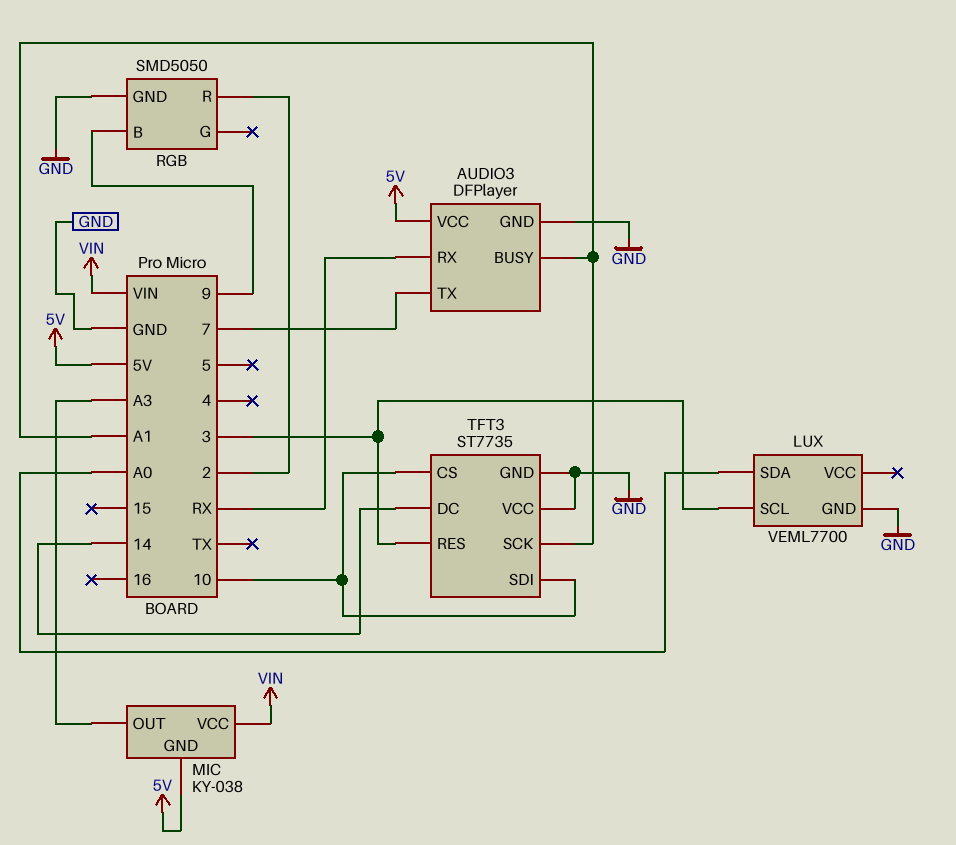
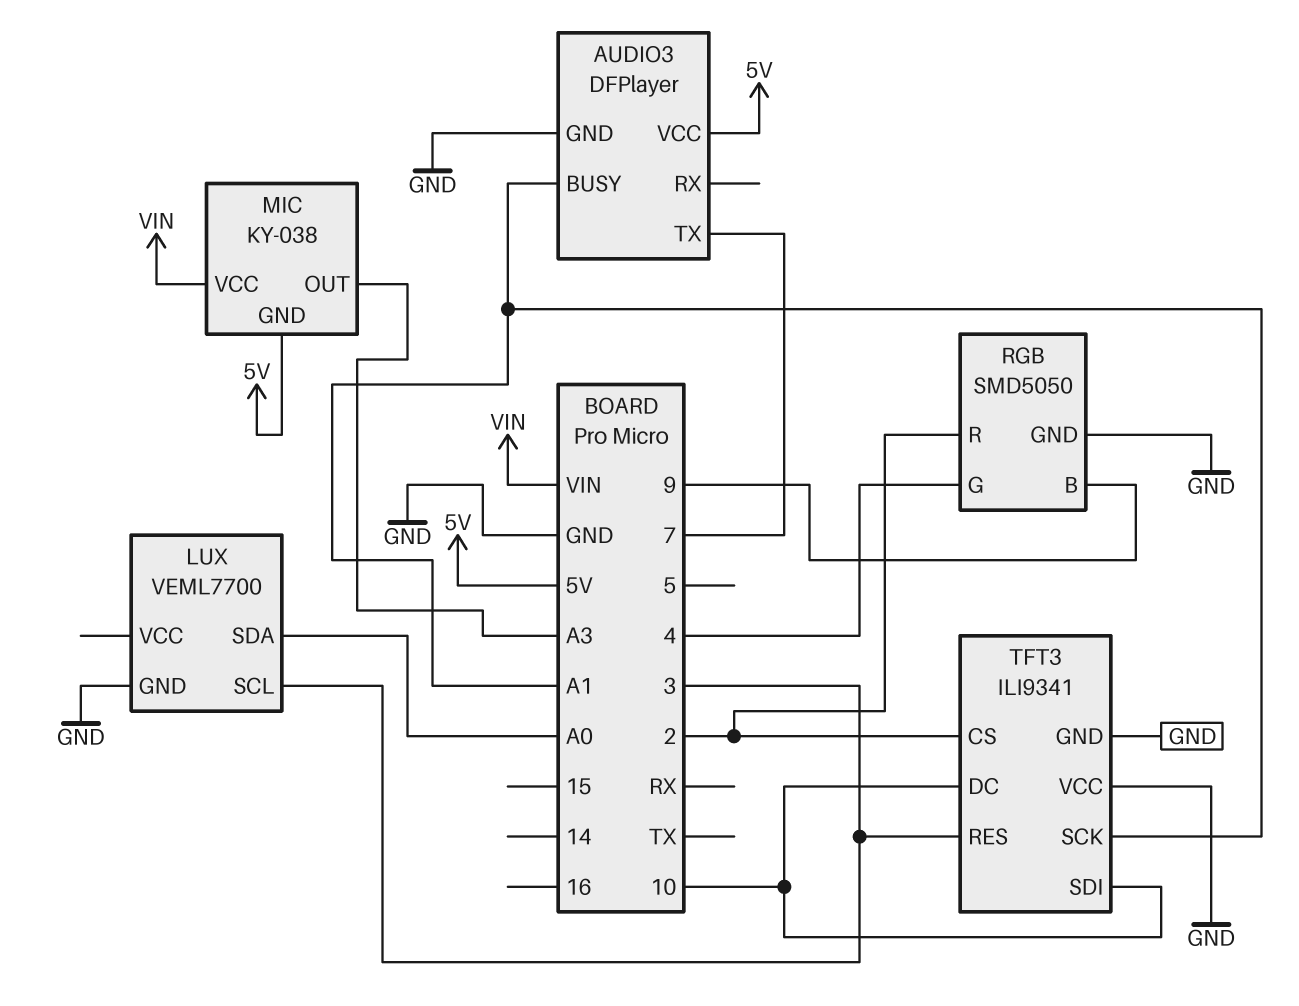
AUDIO3 pin RX: RX -> none
RGB pin G: none -> 4
TFT3: ST7735 -> ILI9341
TFT3 pin CS: 10 -> 2
TFT3 pin DC: 14 -> 10

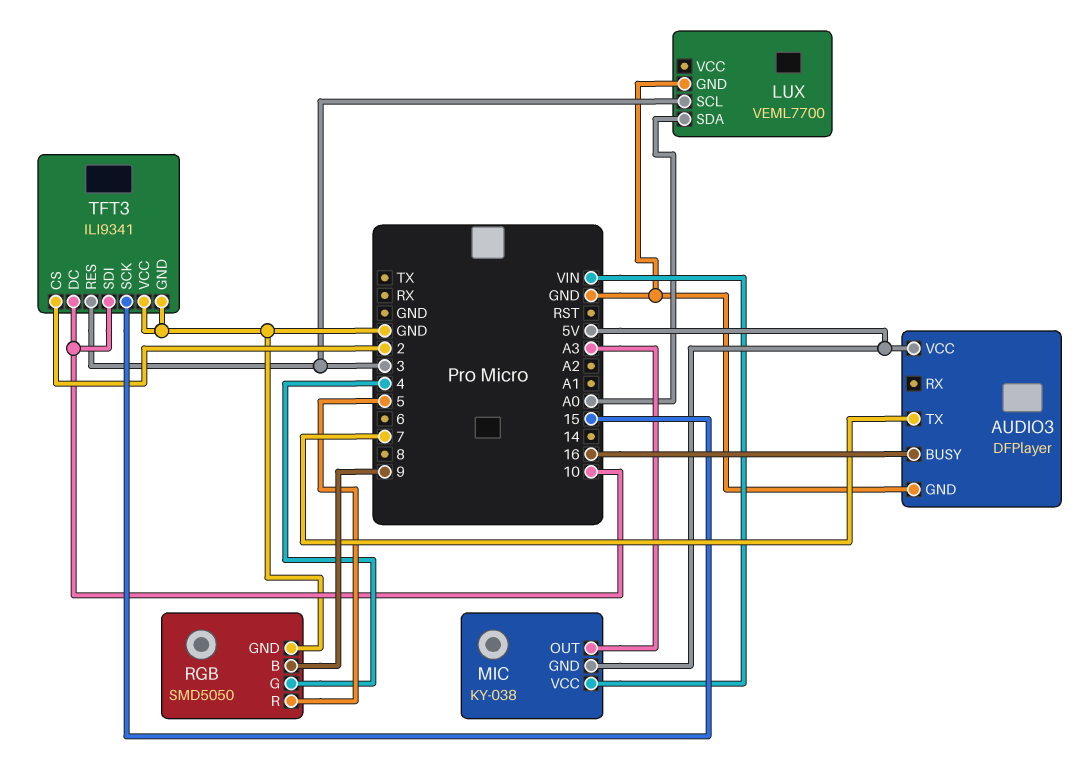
AUDIO3 pin BUSY: A1 -> 16
RGB pin R: 2 -> 5
TFT3 pin SCK: A1 -> 15

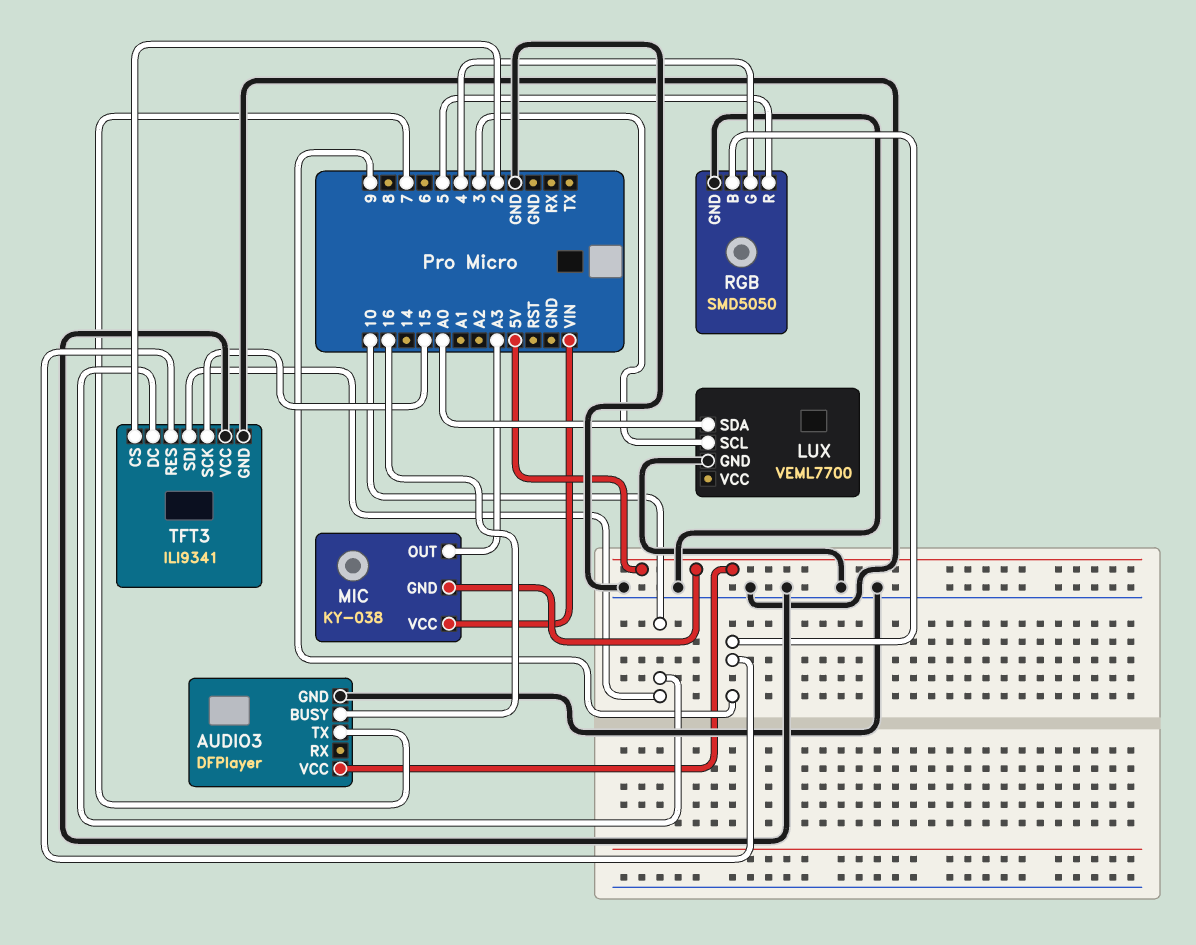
TFT3 pin RES: 3 -> 9

